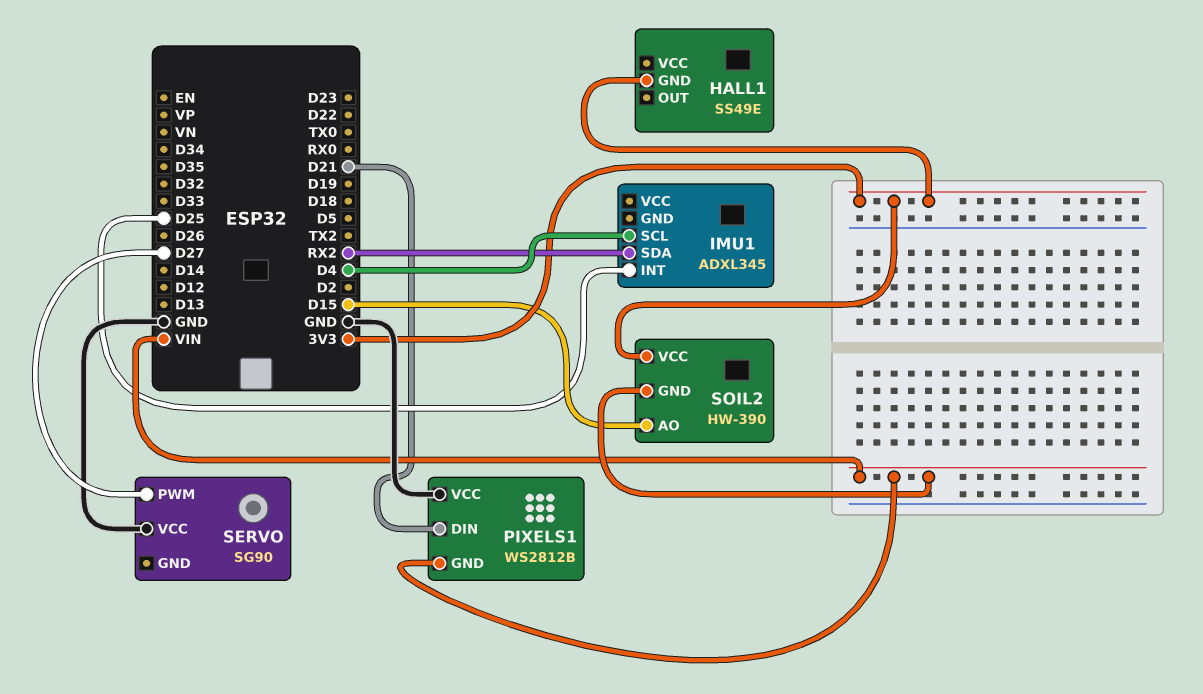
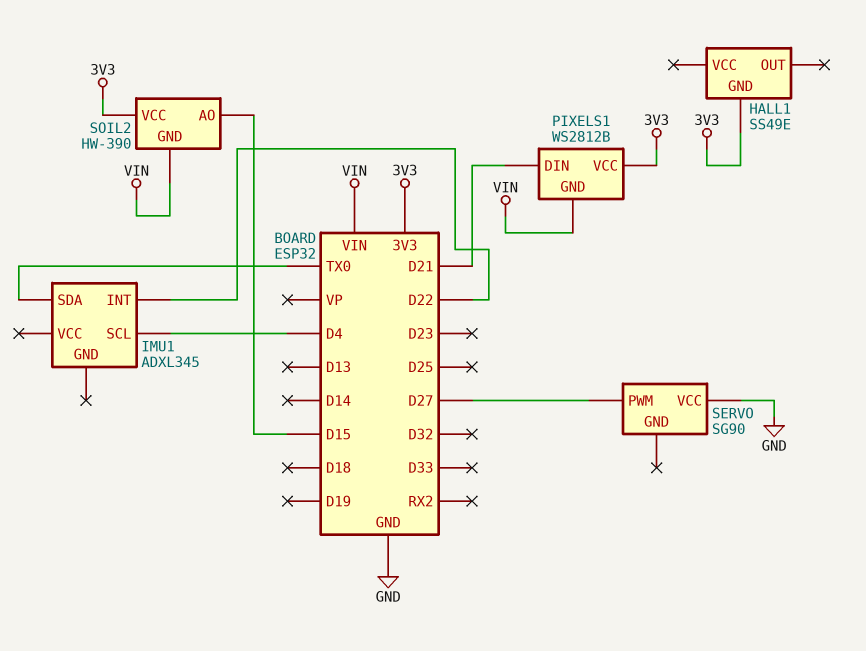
IMU1 pin INT: D25 -> D22
IMU1 pin SDA: RX2 -> TX0
PIXELS1 pin VCC: GND -> 3V3

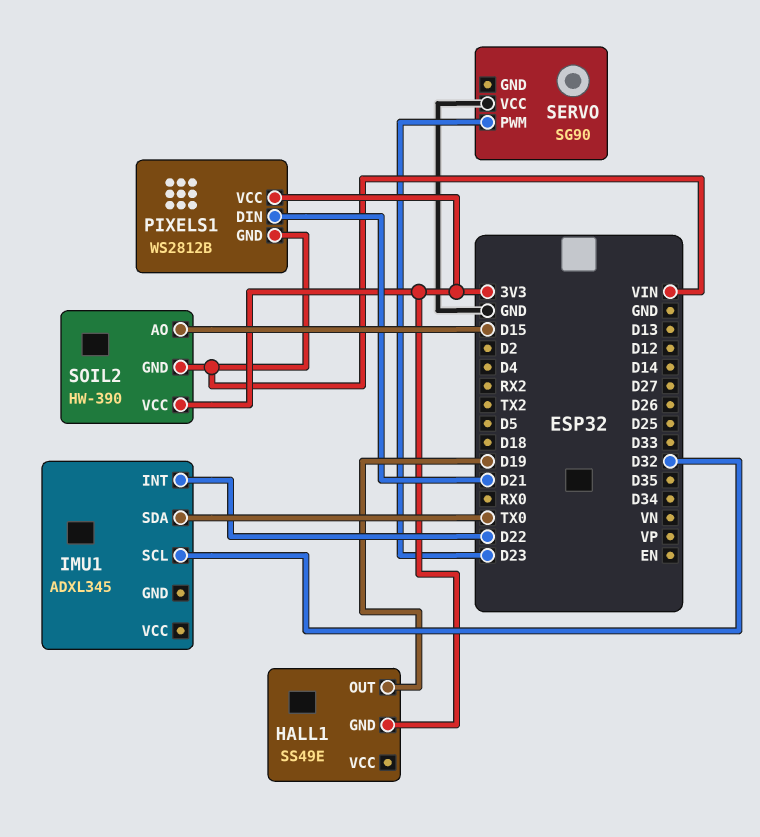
HALL1 pin OUT: none -> D19
IMU1 pin SCL: D4 -> D32
SERVO pin PWM: D27 -> D23

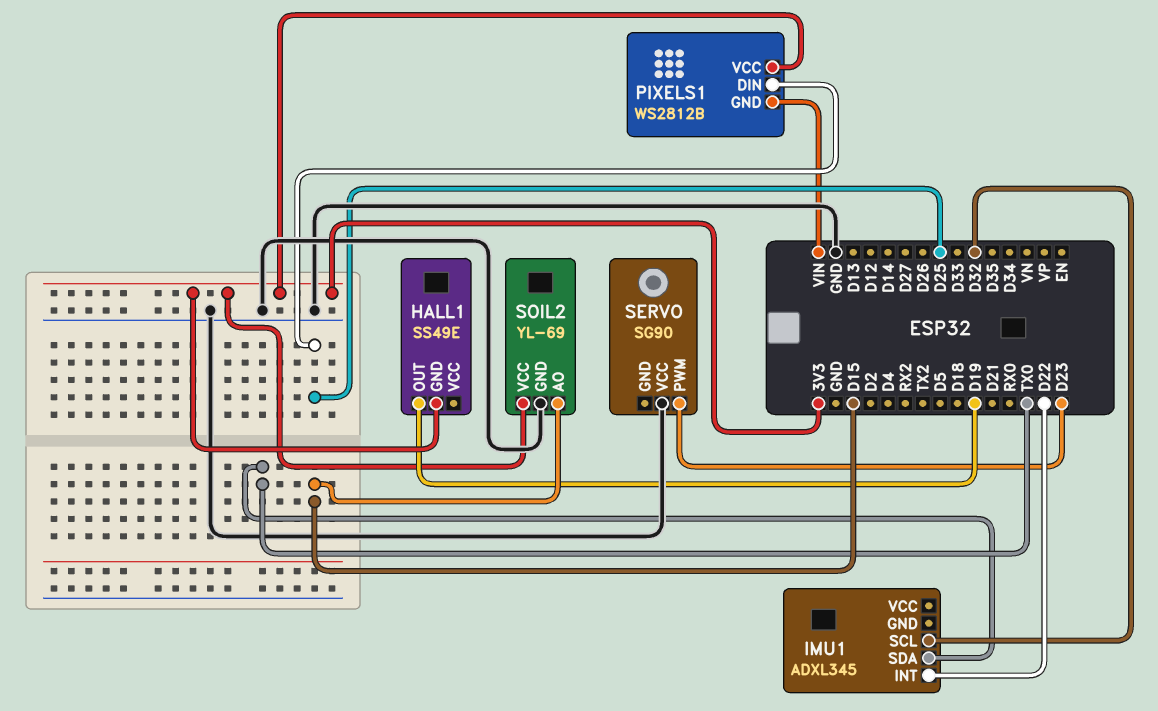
PIXELS1 pin DIN: D21 -> D25
SOIL2: HW-390 -> YL-69
SOIL2 pin GND: VIN -> GND

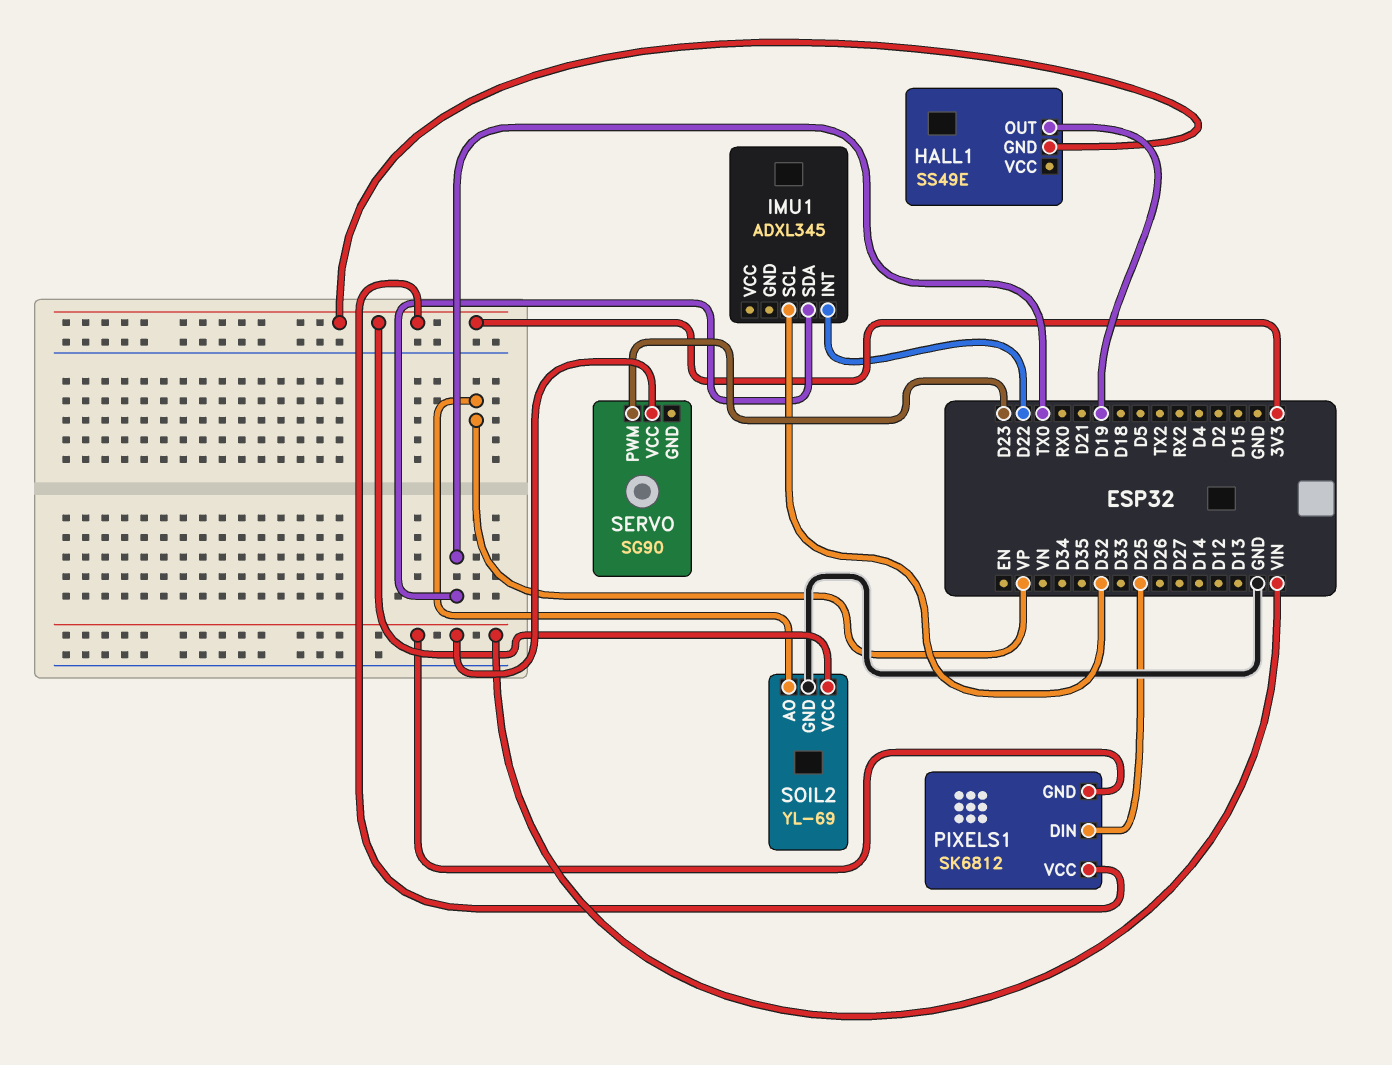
PIXELS1: WS2812B -> SK6812
SERVO pin VCC: GND -> VIN
SOIL2 pin AO: D15 -> VP

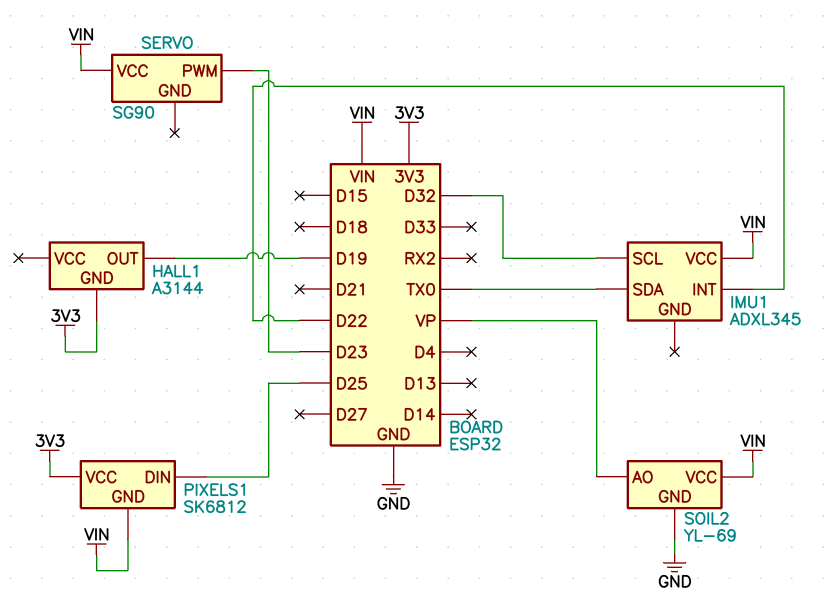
HALL1: SS49E -> A3144
IMU1 pin VCC: none -> VIN
SOIL2 pin VCC: 3V3 -> VIN

